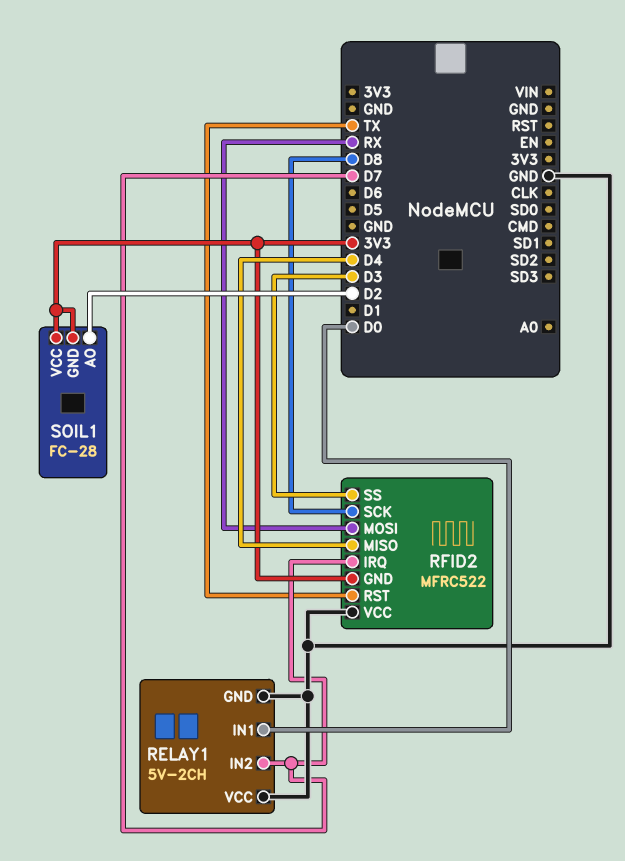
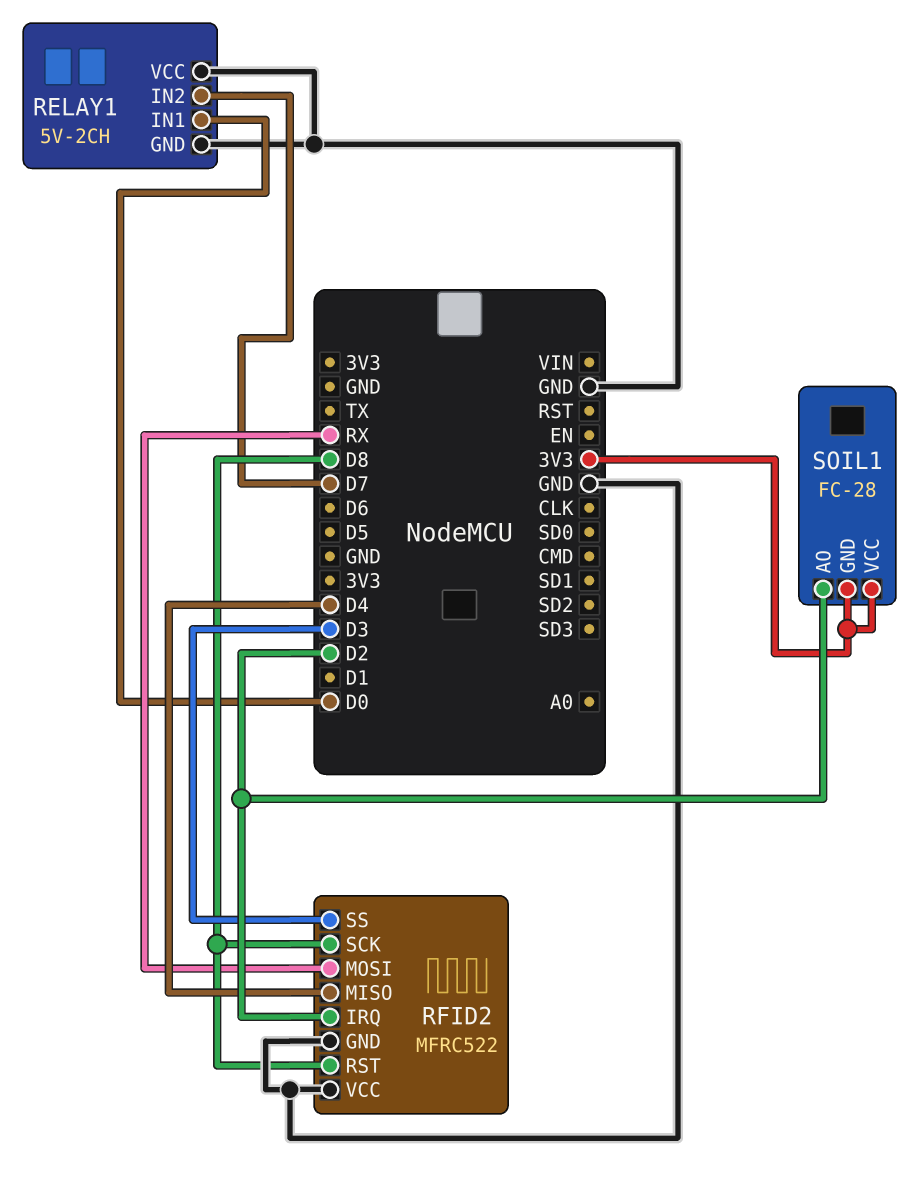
RFID2 pin GND: 3V3 -> GND
RFID2 pin IRQ: D7 -> D2
RFID2 pin RST: TX -> D8

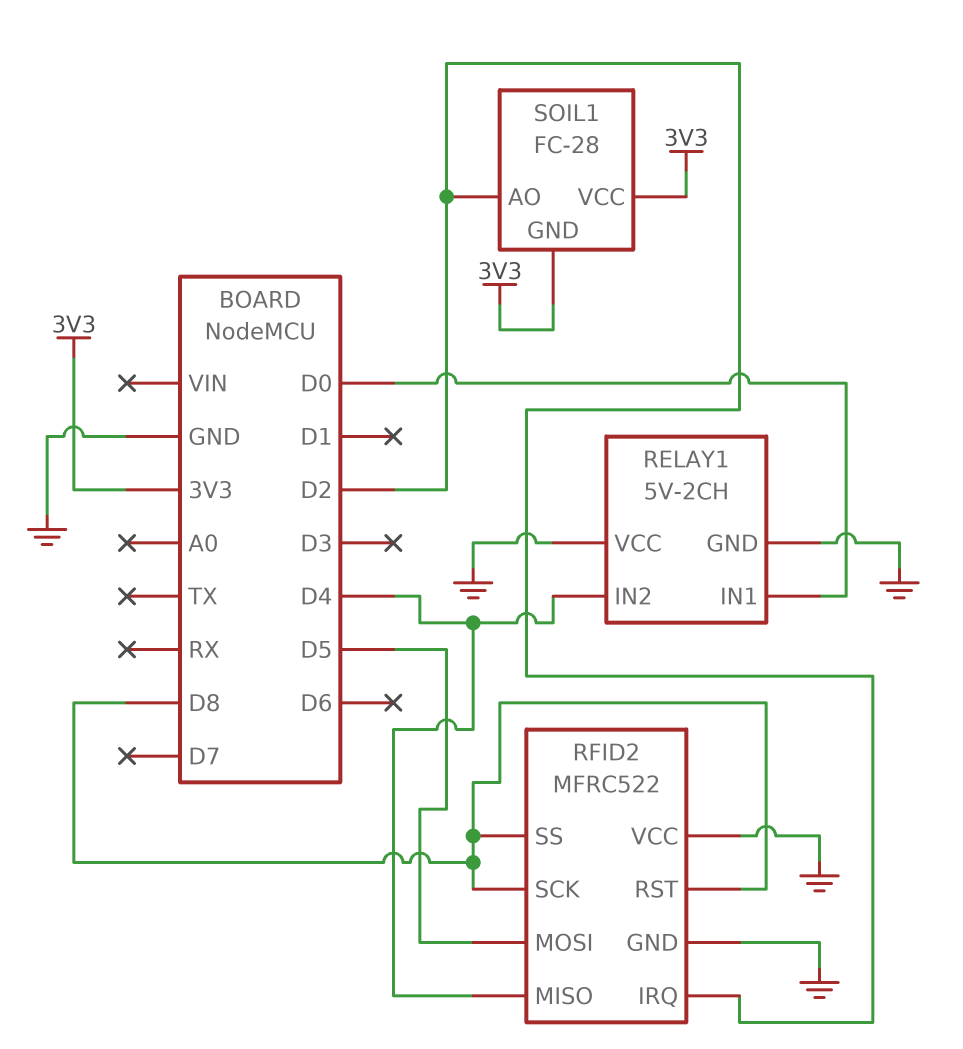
RELAY1 pin IN2: D7 -> D4
RFID2 pin MOSI: RX -> D5
RFID2 pin SS: D3 -> D8

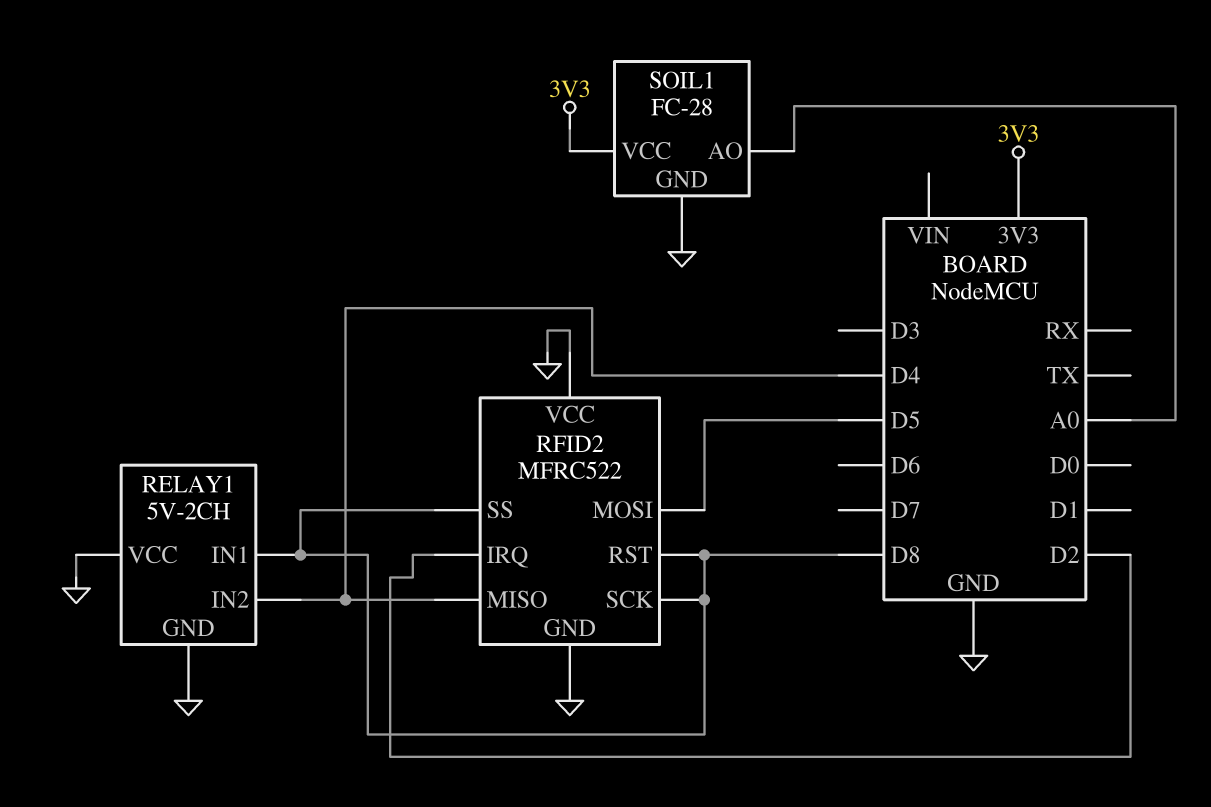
RELAY1 pin IN1: D0 -> D8
SOIL1 pin AO: D2 -> A0
SOIL1 pin GND: 3V3 -> GND

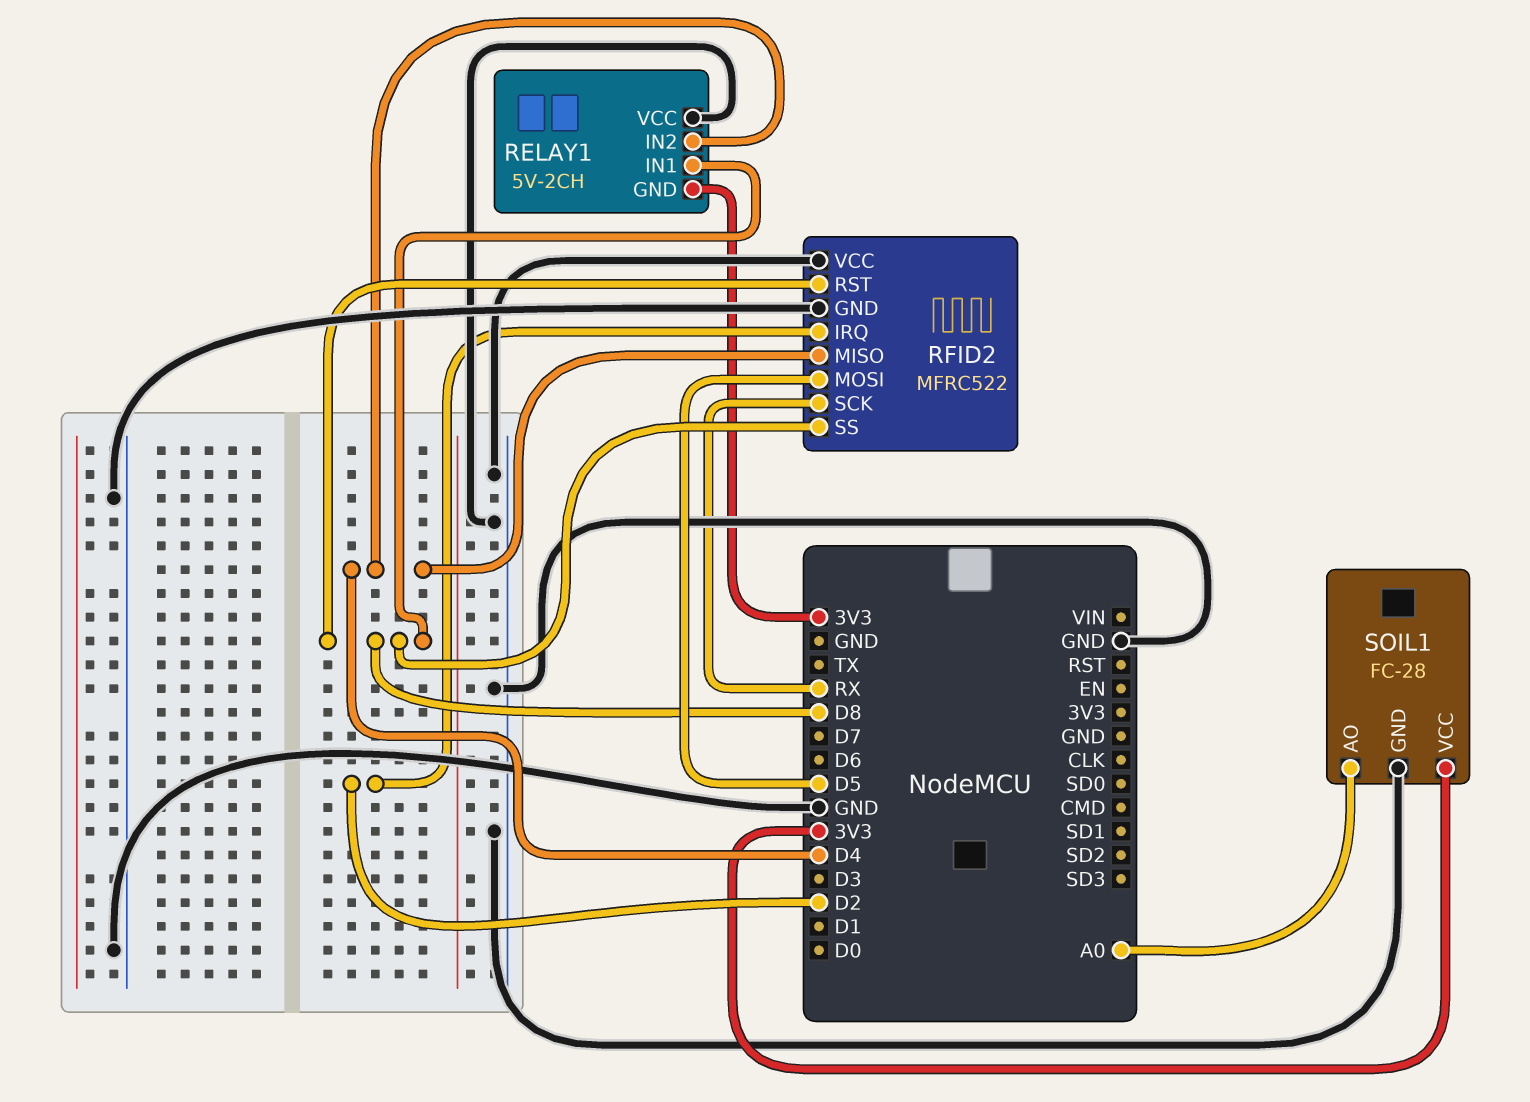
RELAY1 pin GND: GND -> 3V3
RFID2 pin SCK: D8 -> RX

